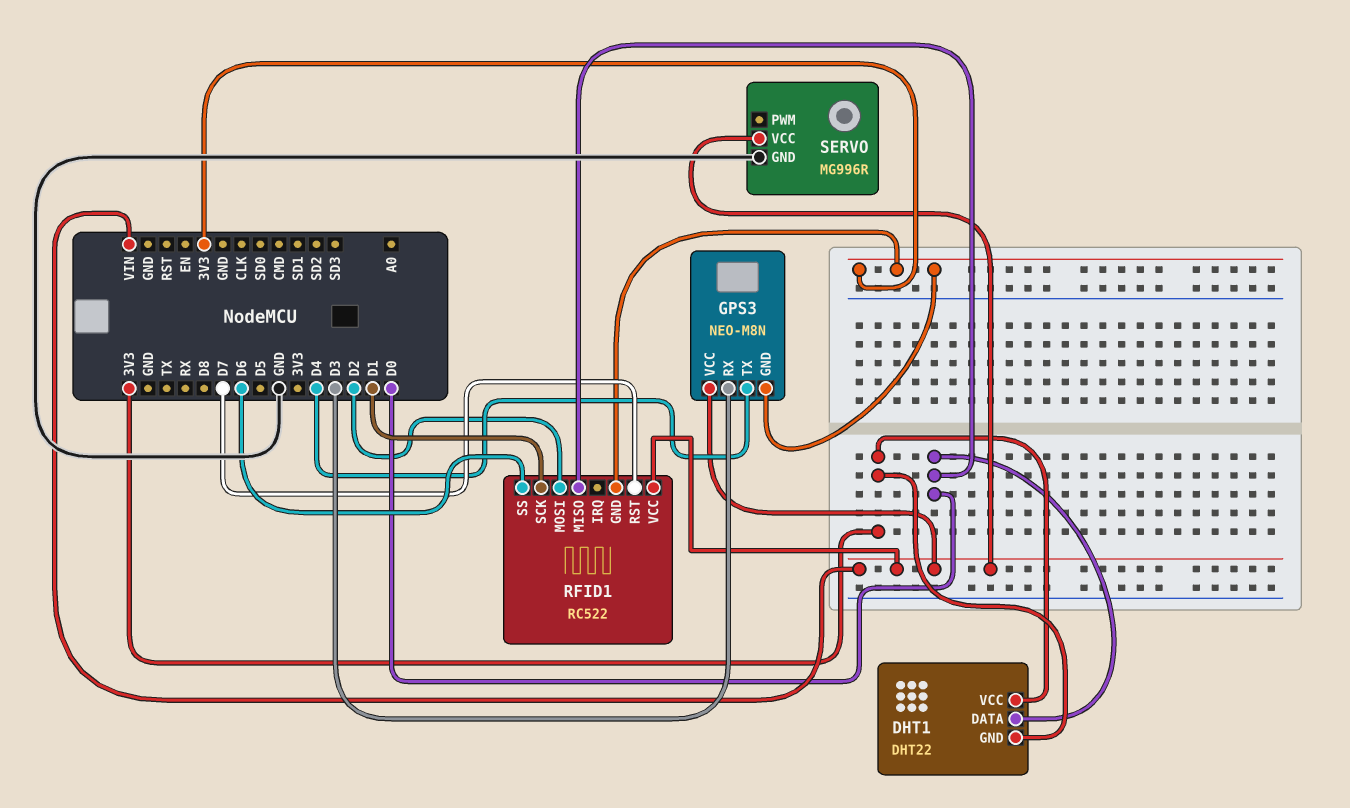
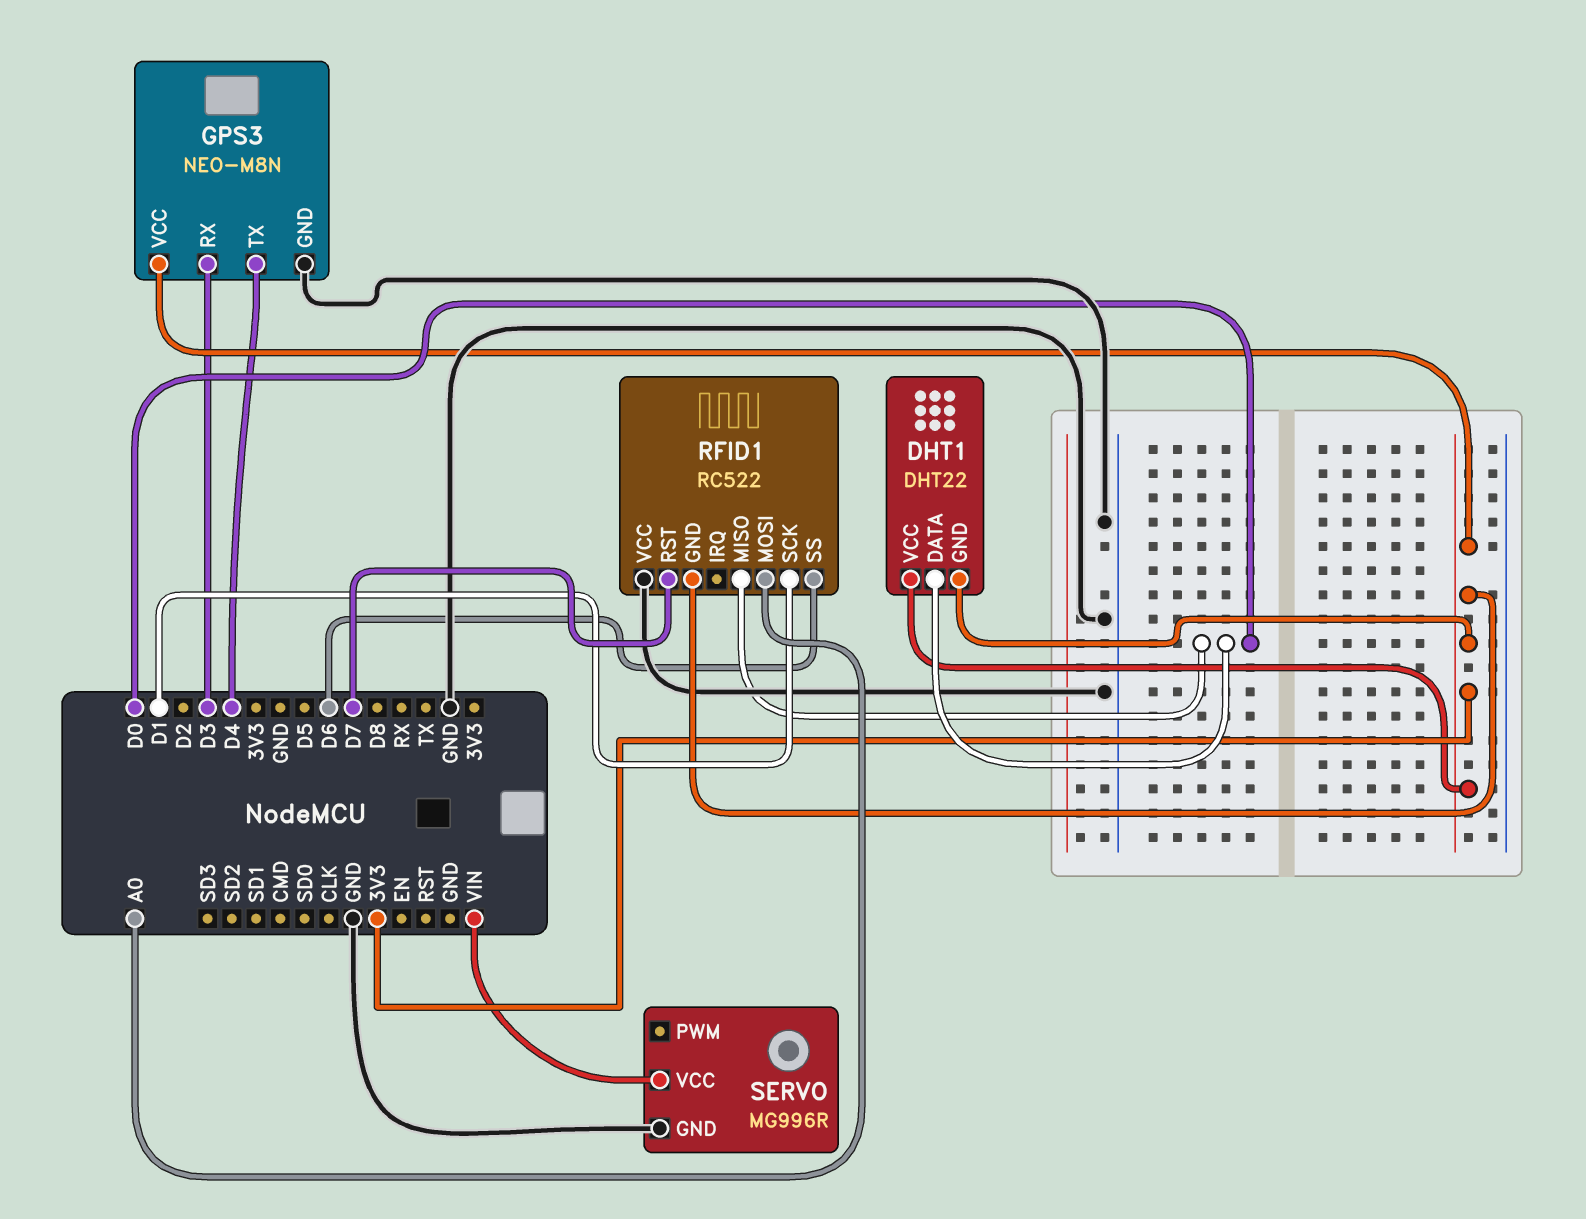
GPS3 pin GND: 3V3 -> GND
GPS3 pin VCC: VIN -> 3V3
RFID1 pin MOSI: D2 -> A0
RFID1 pin VCC: VIN -> GND

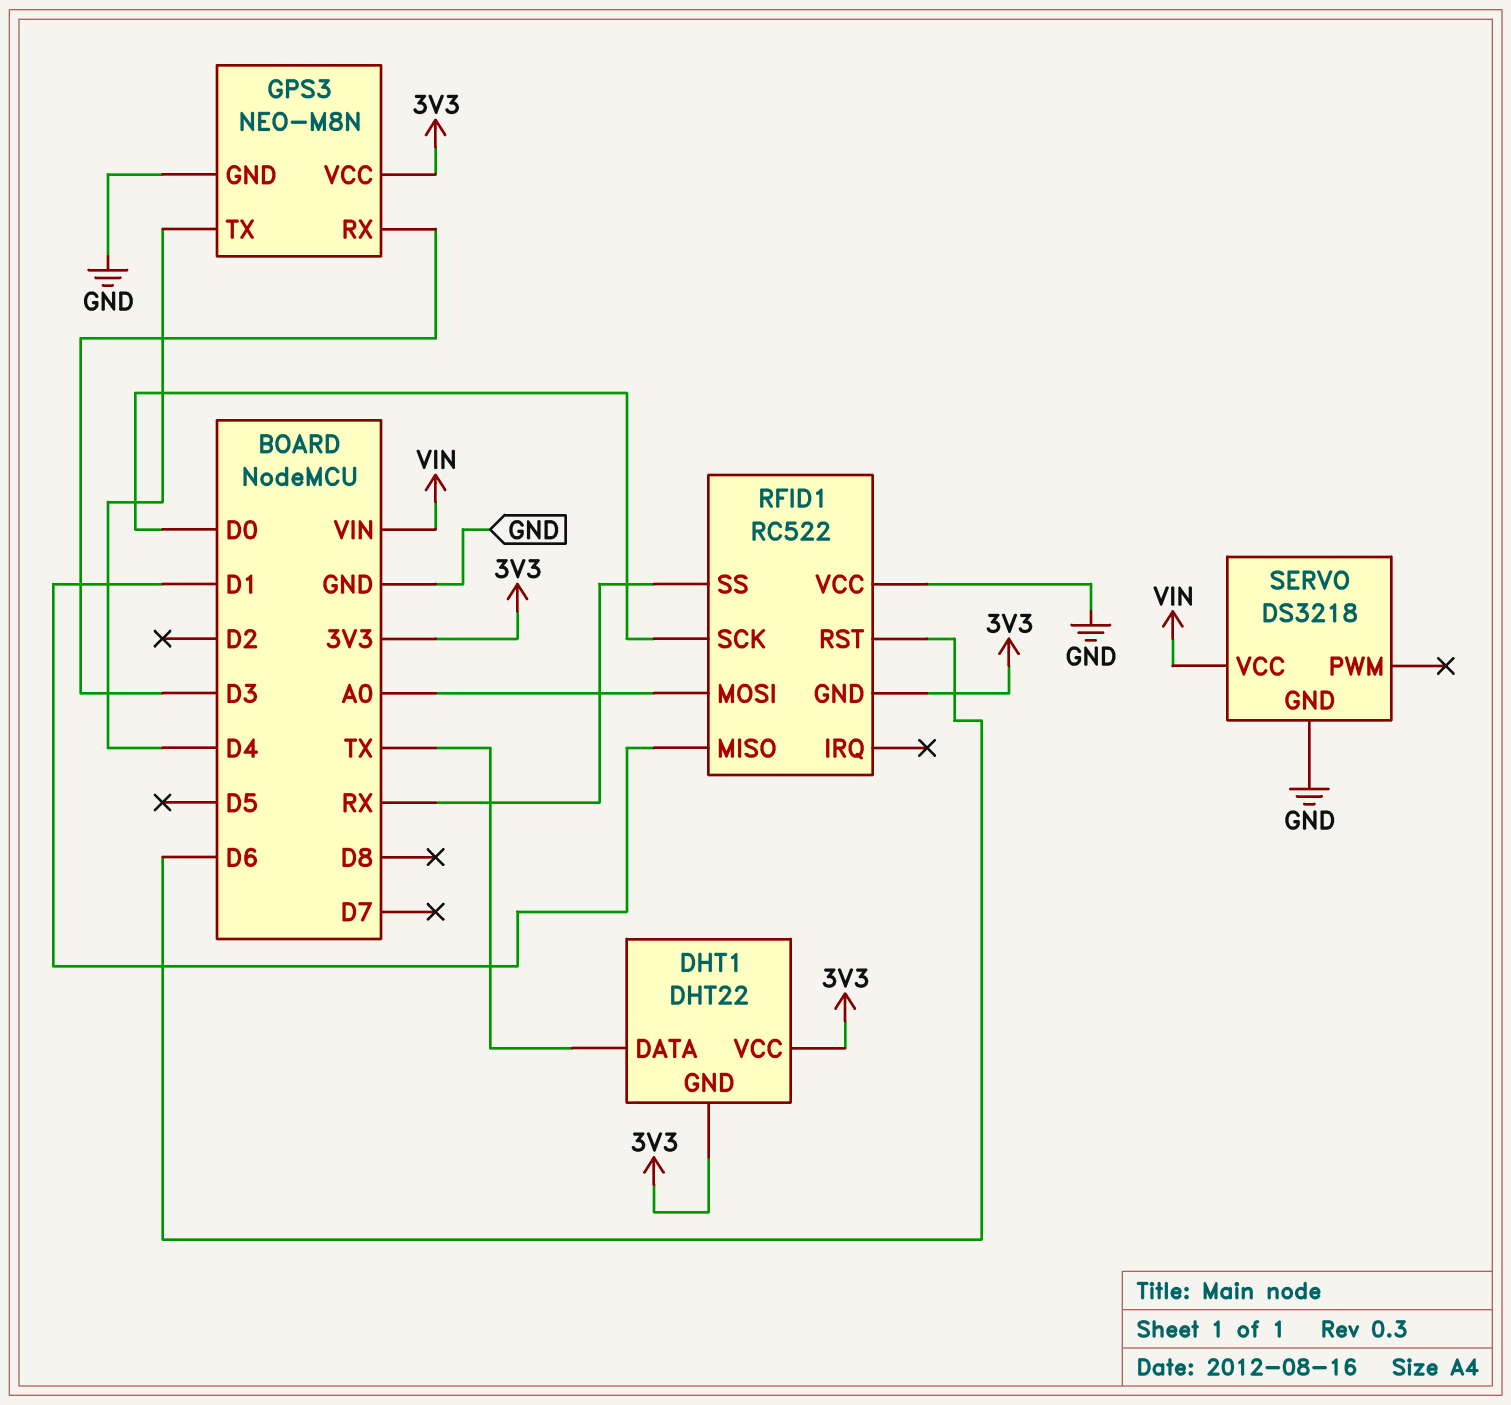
DHT1 pin DATA: D0 -> TX
RFID1 pin MISO: D0 -> D1
RFID1 pin RST: D7 -> D6
RFID1 pin SCK: D1 -> D0
RFID1 pin SS: D6 -> RX
SERVO: MG996R -> DS3218

